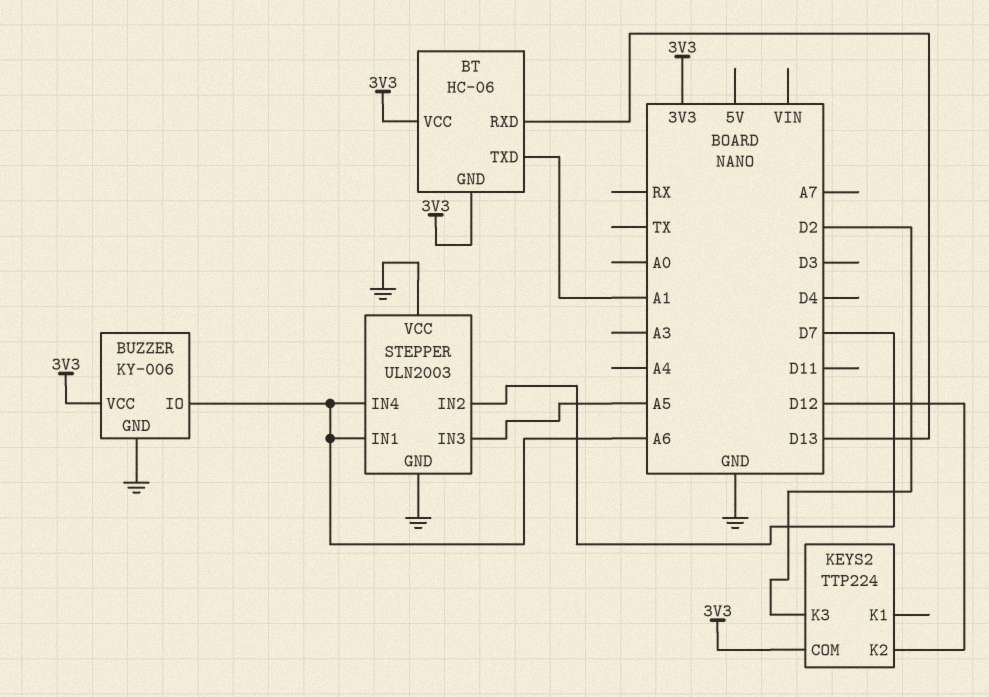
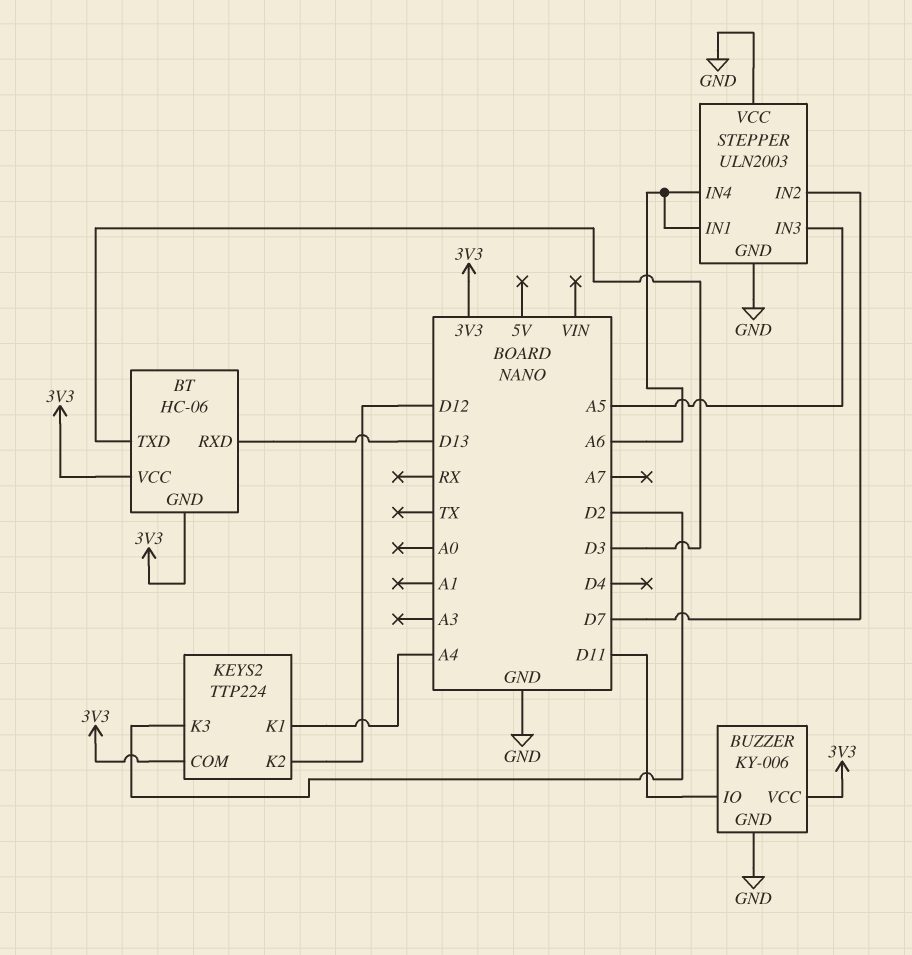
BT pin TXD: A1 -> D3
BUZZER pin IO: A6 -> D11
KEYS2 pin K1: none -> A4

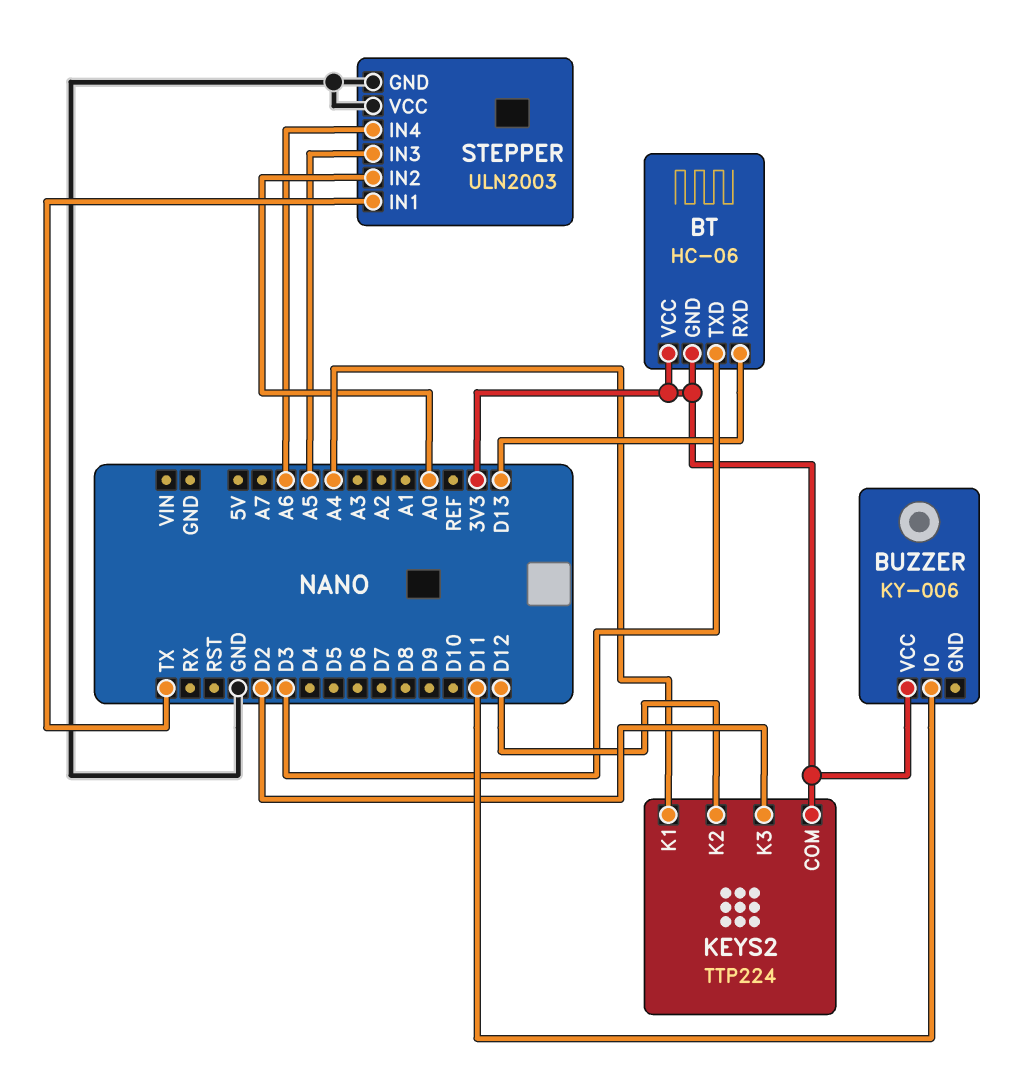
BUZZER pin GND: GND -> none
STEPPER pin IN1: A6 -> TX
STEPPER pin IN2: D7 -> A0

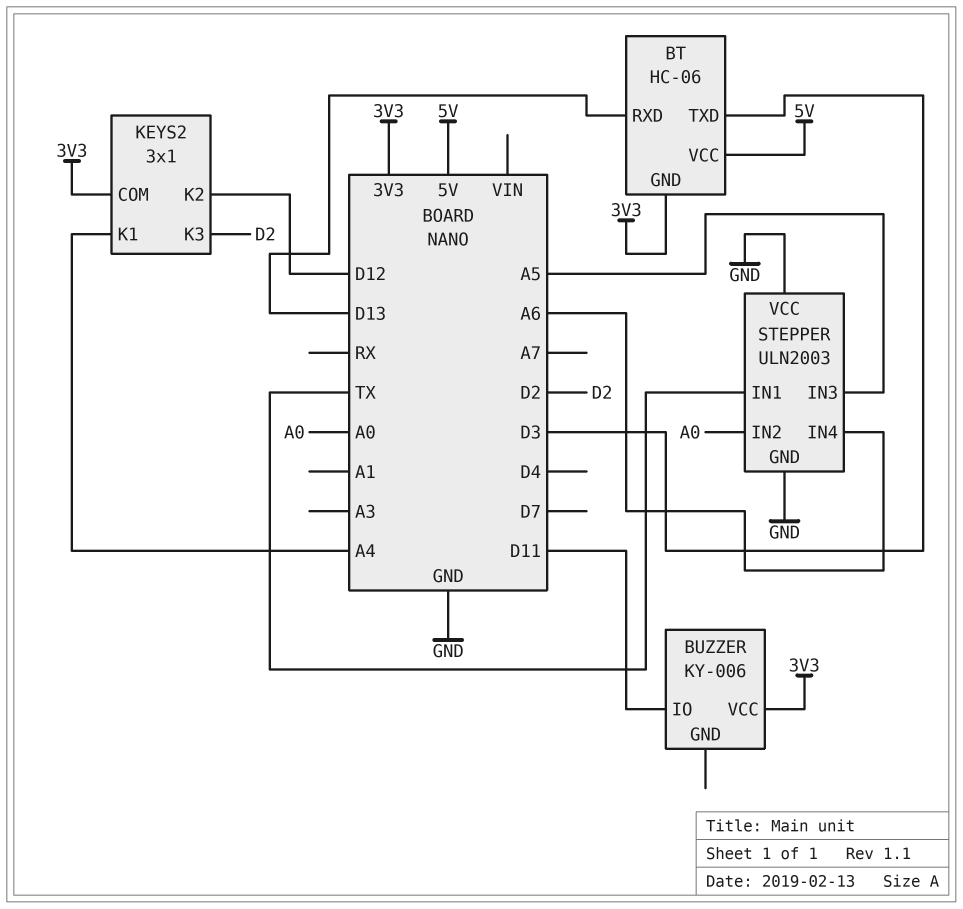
BT pin VCC: 3V3 -> 5V
KEYS2: TTP224 -> 3x1

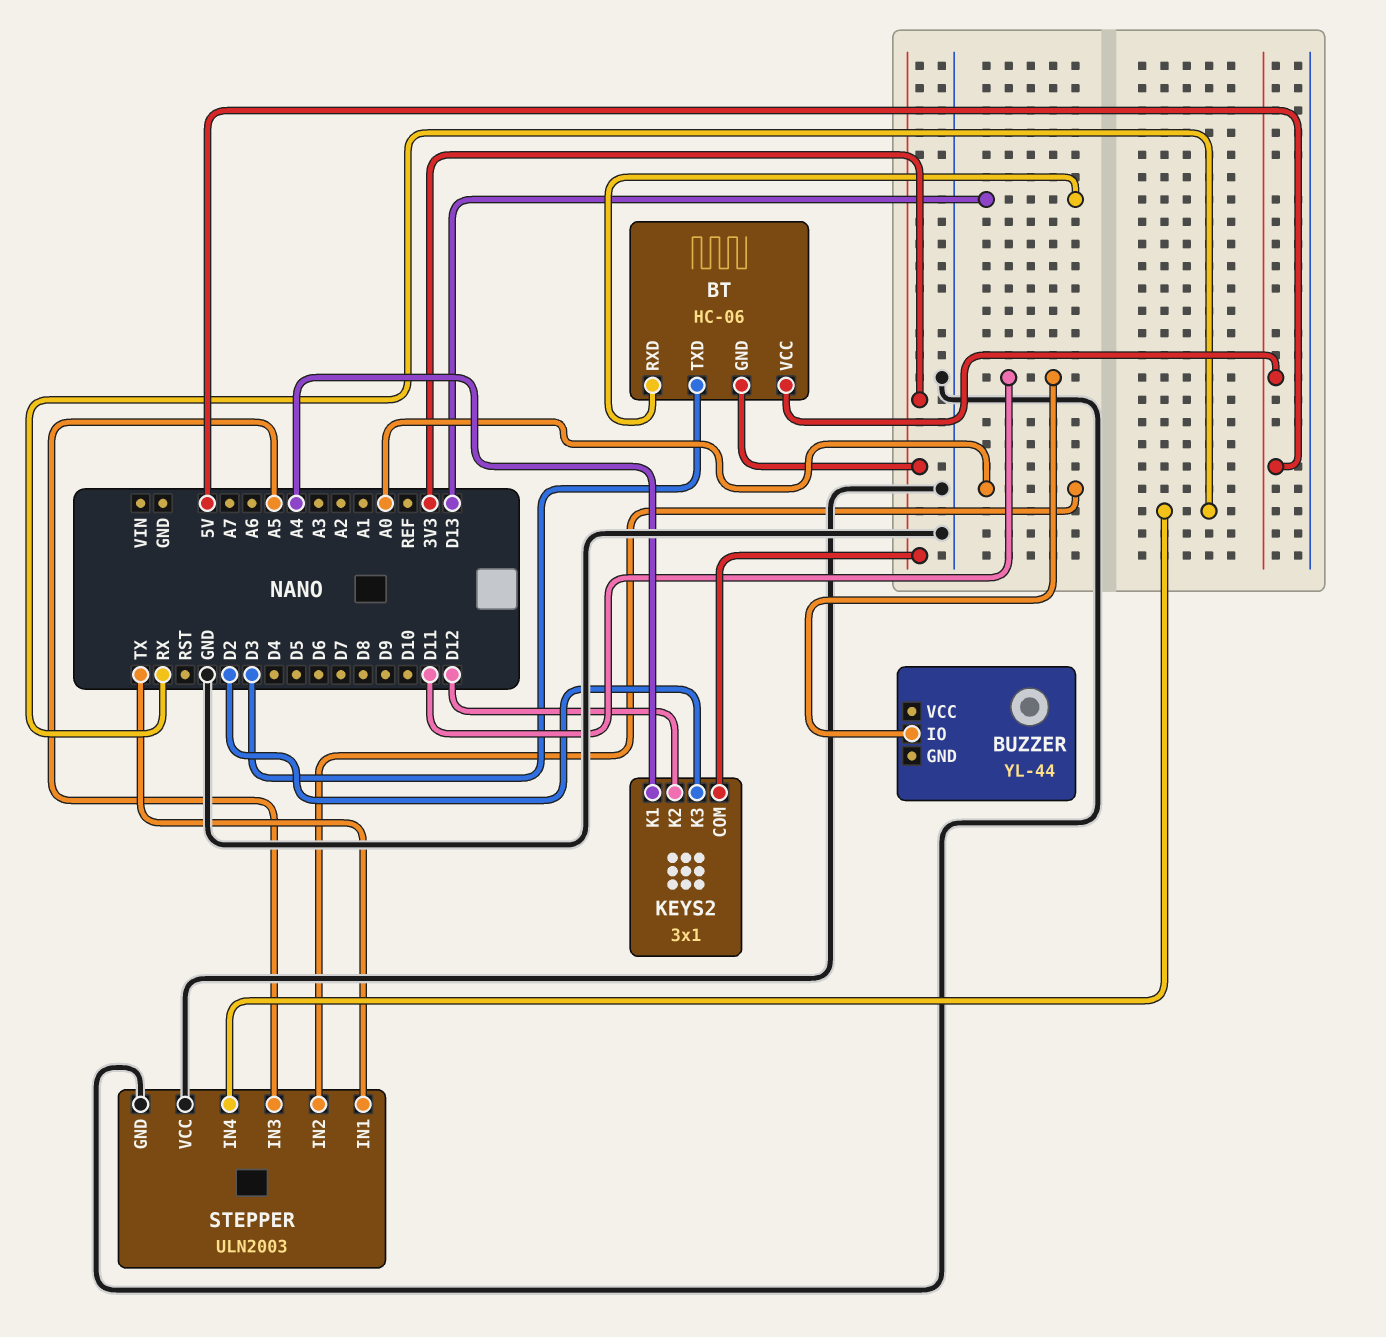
BUZZER: KY-006 -> YL-44
BUZZER pin VCC: 3V3 -> none
STEPPER pin IN4: A6 -> RX

